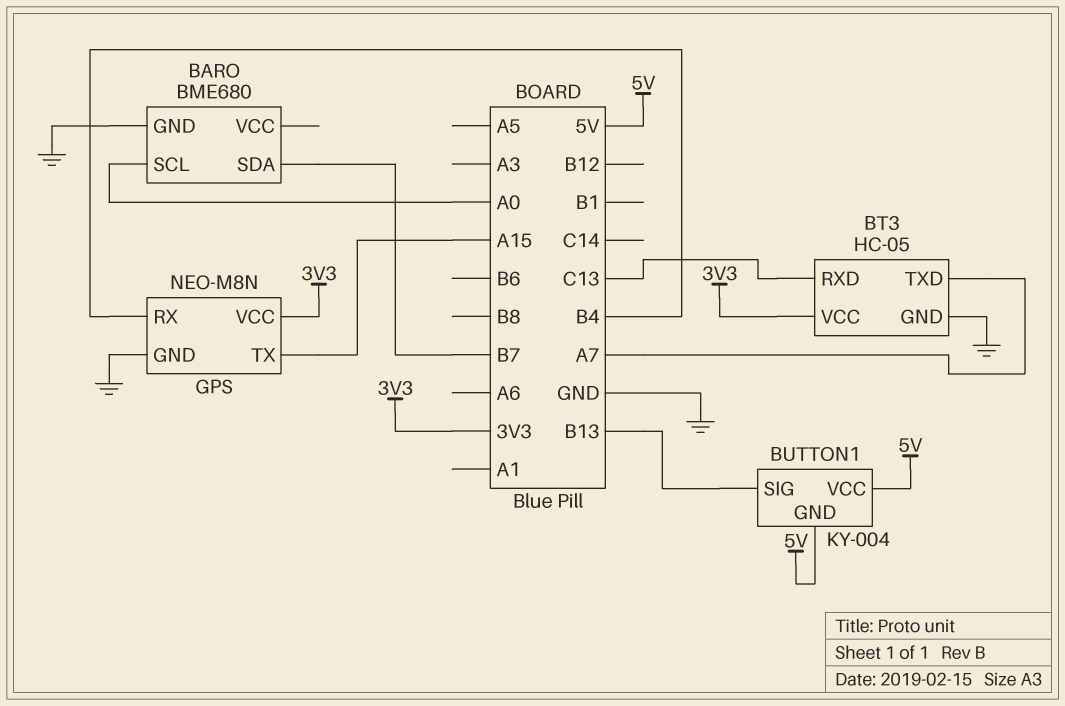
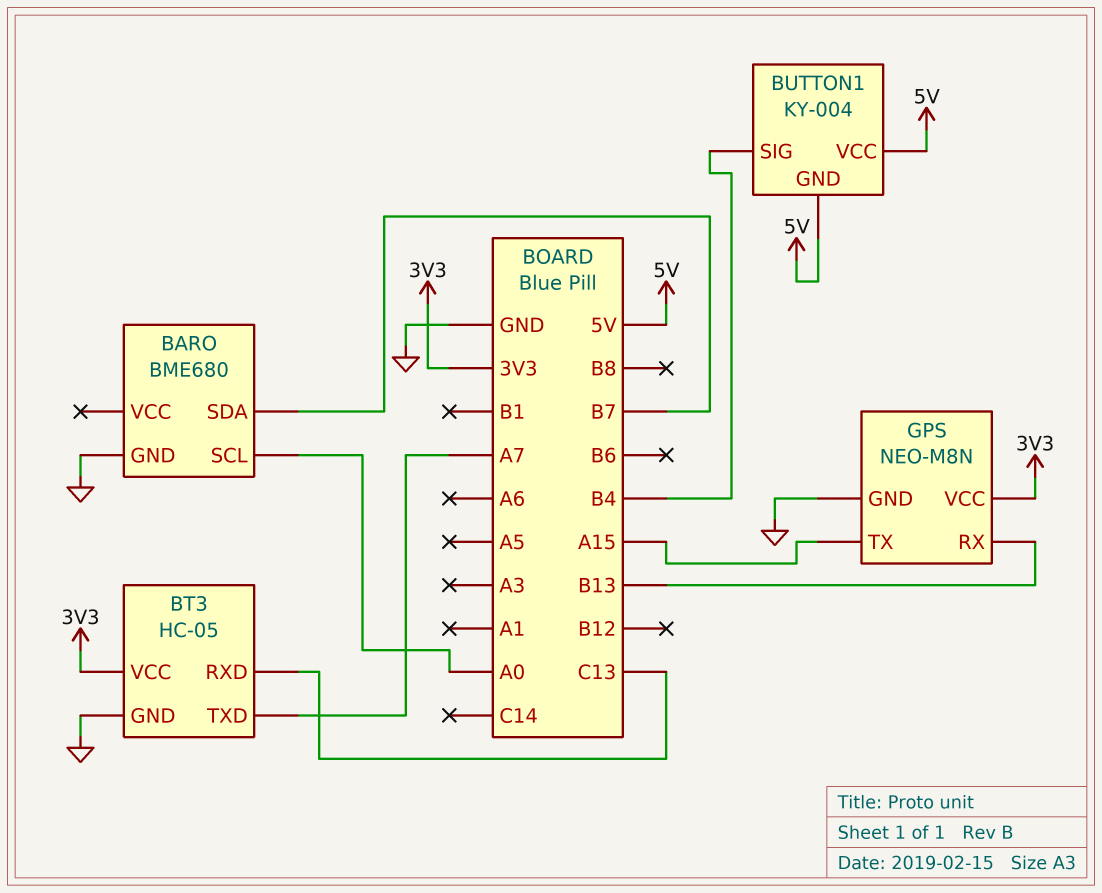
BUTTON1 pin SIG: B13 -> B4
GPS pin RX: B4 -> B13

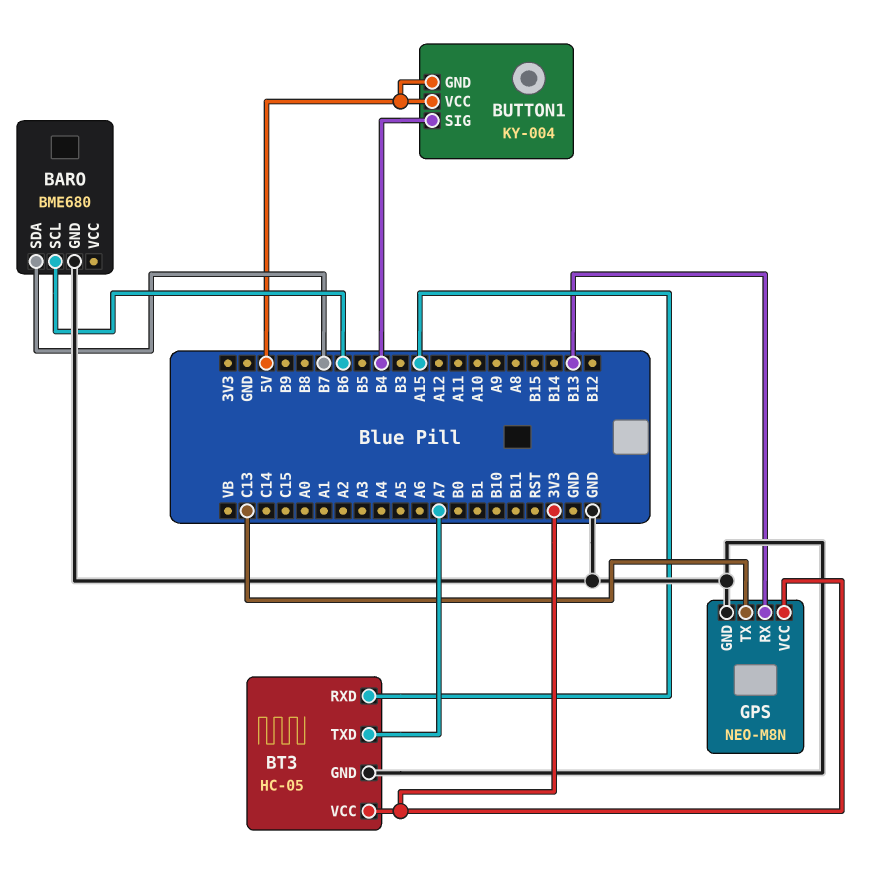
BARO pin SCL: A0 -> B6
BT3 pin RXD: C13 -> A15
GPS pin TX: A15 -> C13

